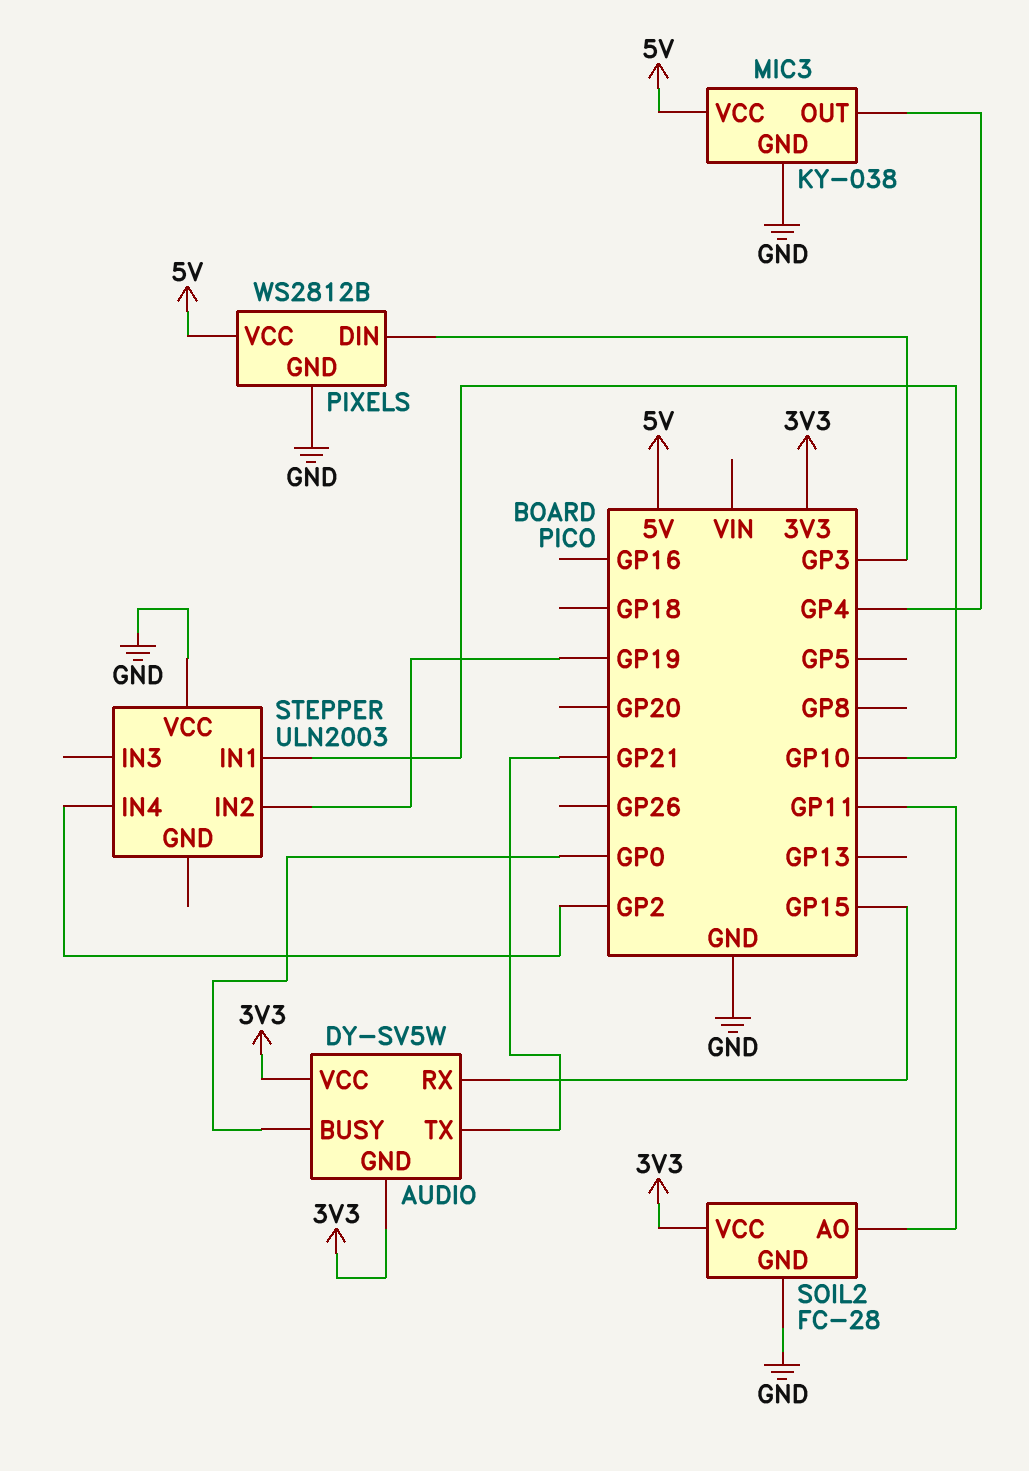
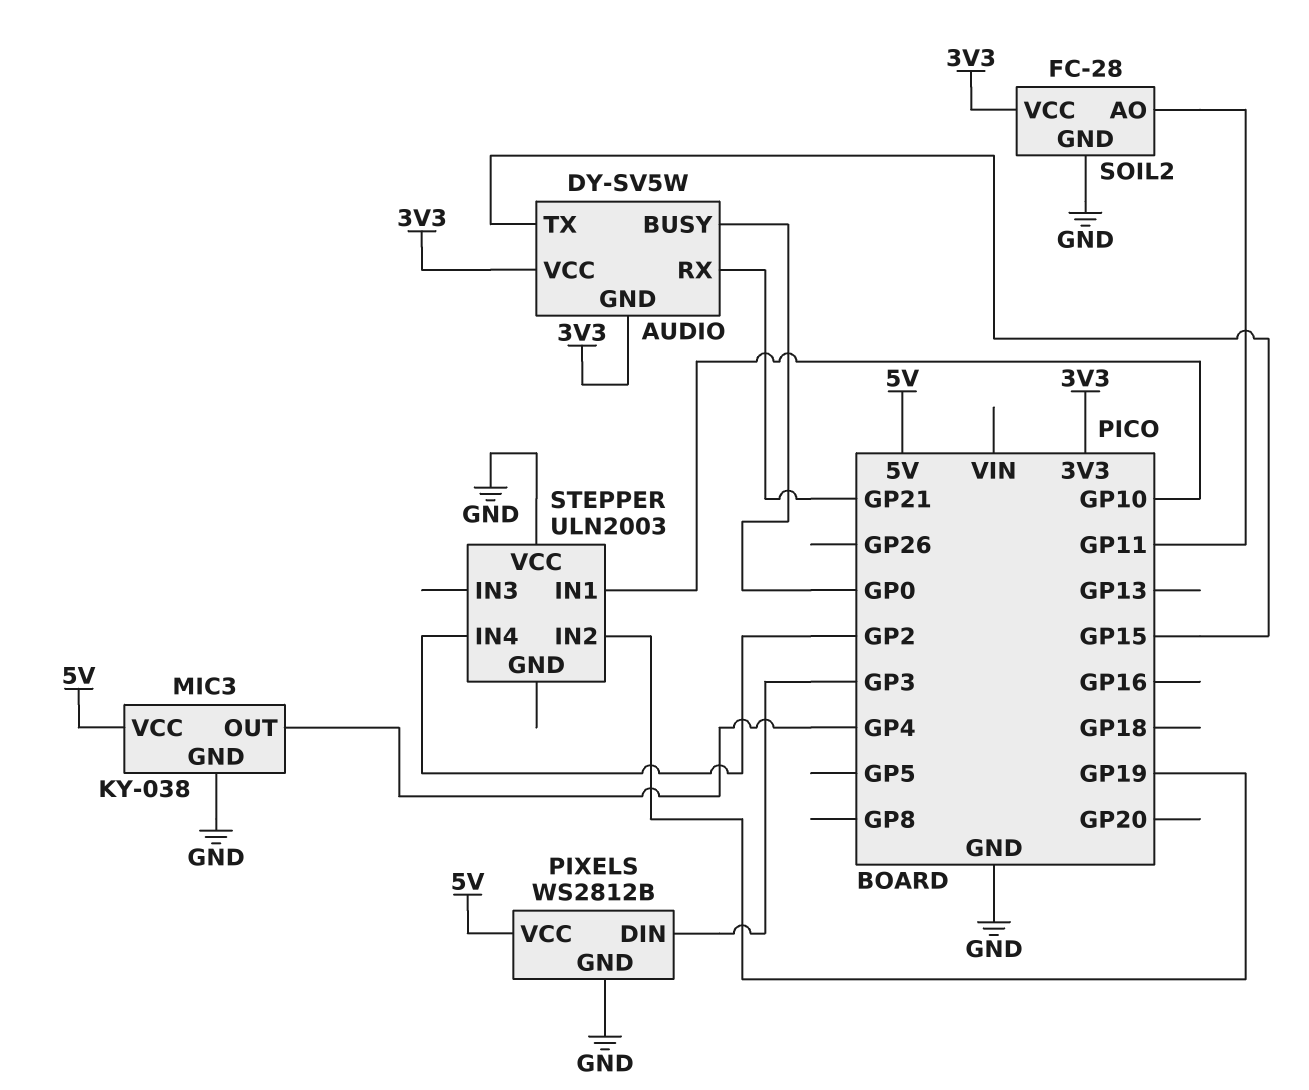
AUDIO pin RX: GP15 -> GP21
AUDIO pin TX: GP21 -> GP15

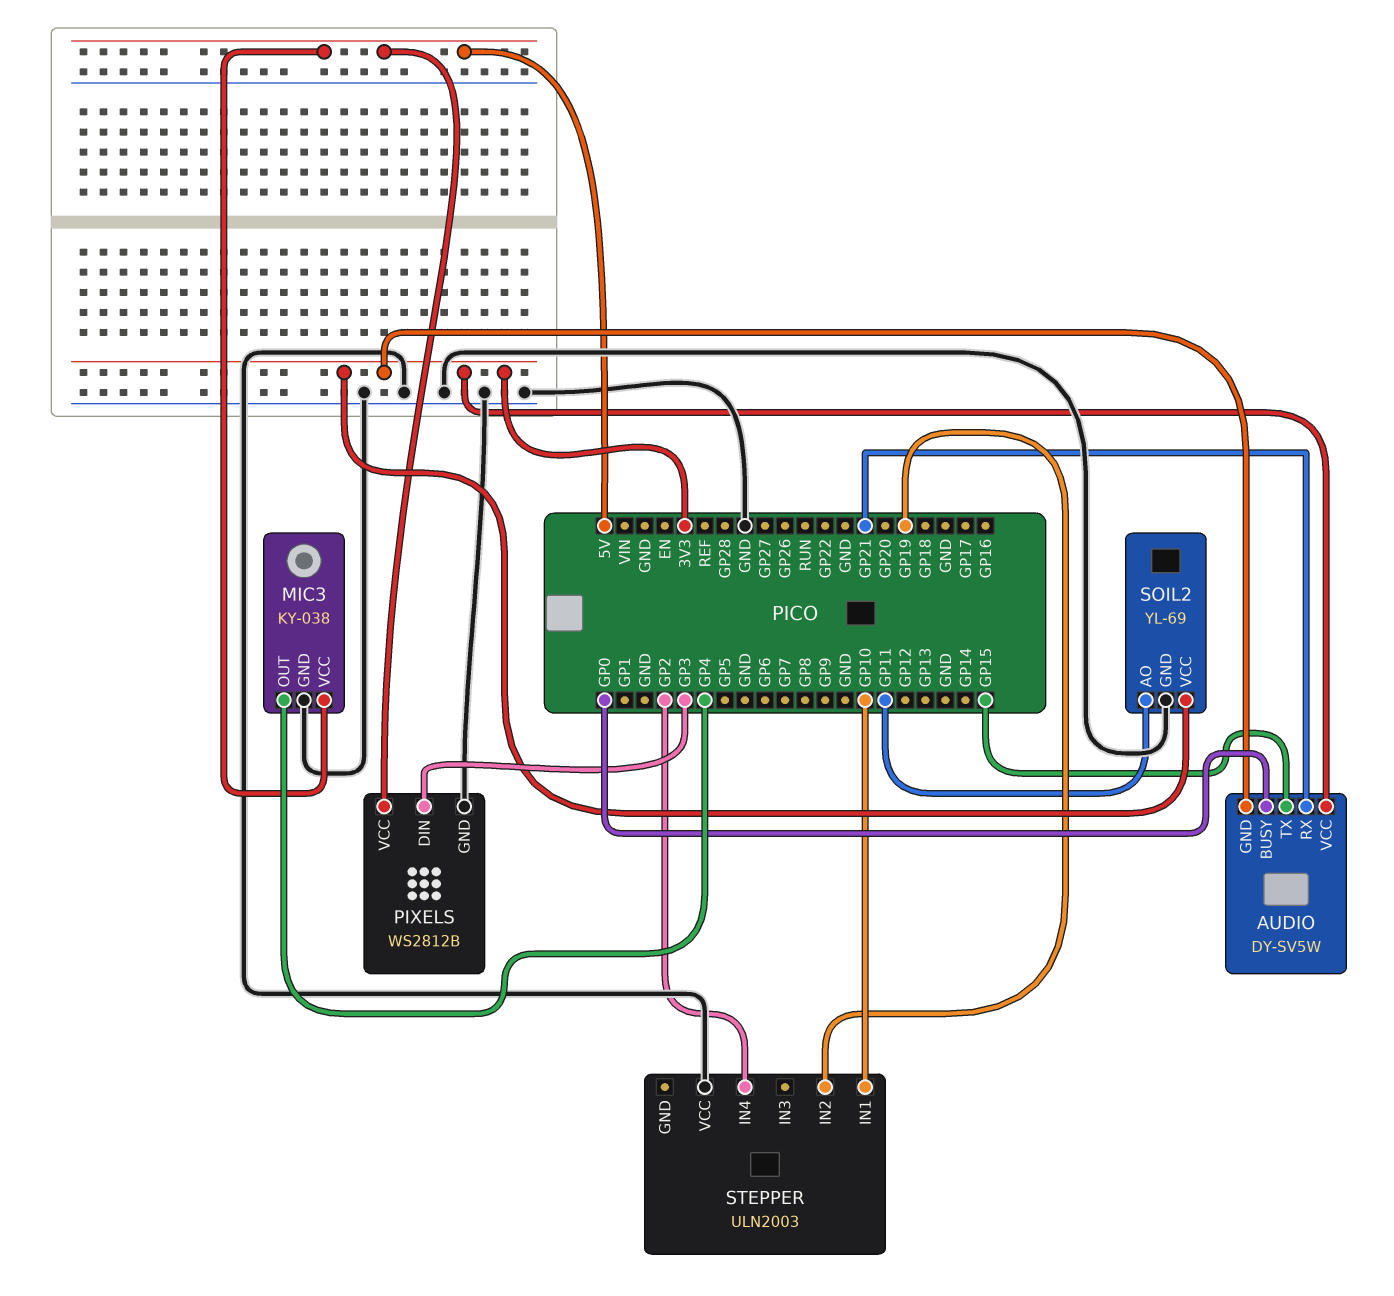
SOIL2: FC-28 -> YL-69

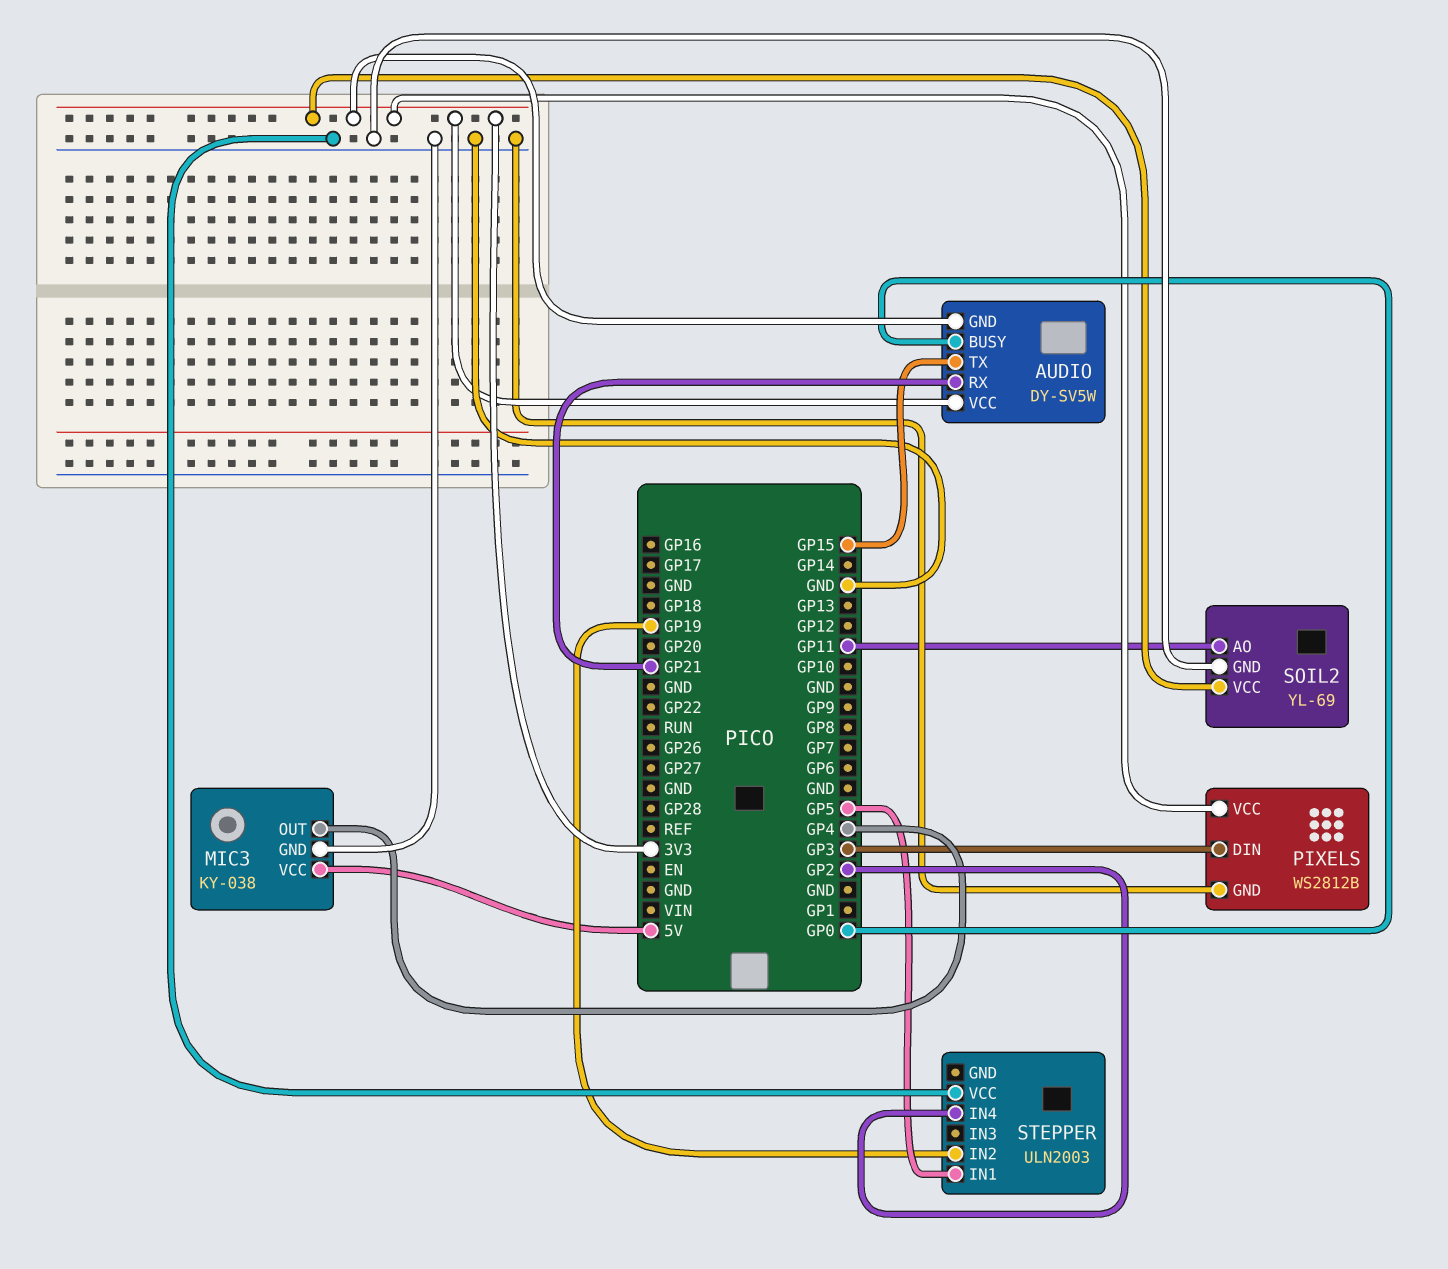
PIXELS pin VCC: 5V -> 3V3
STEPPER pin IN1: GP10 -> GP5

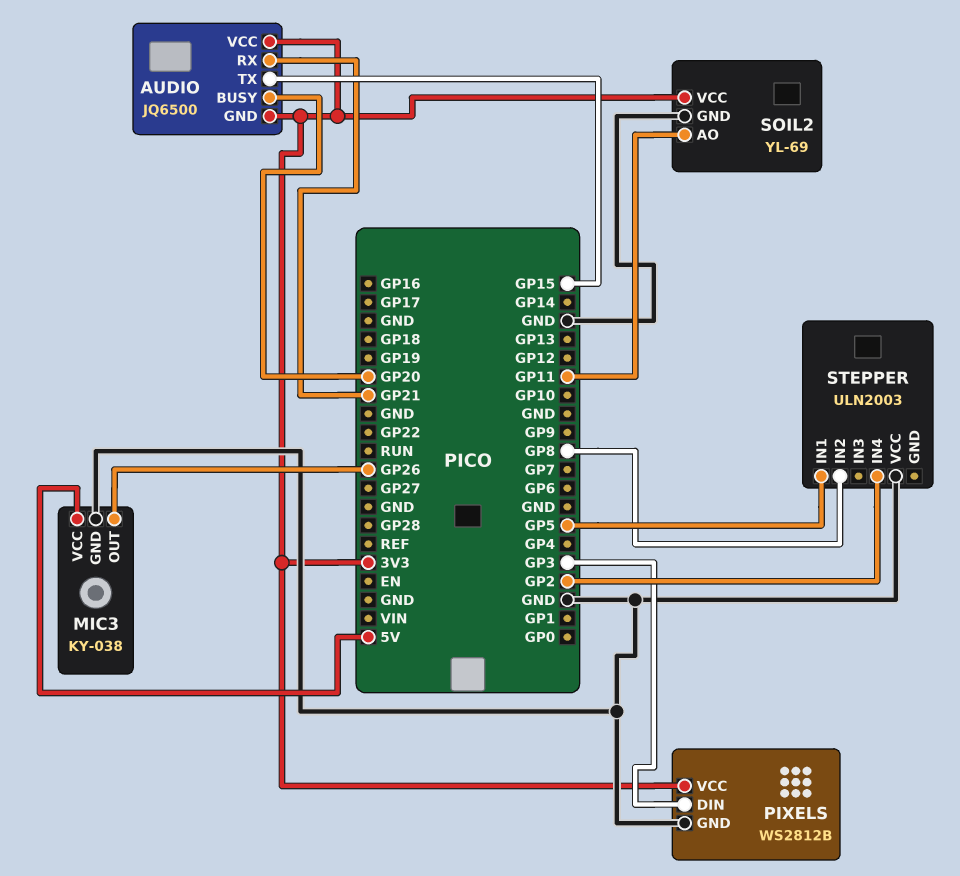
AUDIO: DY-SV5W -> JQ6500
AUDIO pin BUSY: GP0 -> GP20
MIC3 pin OUT: GP4 -> GP26
STEPPER pin IN2: GP19 -> GP8

